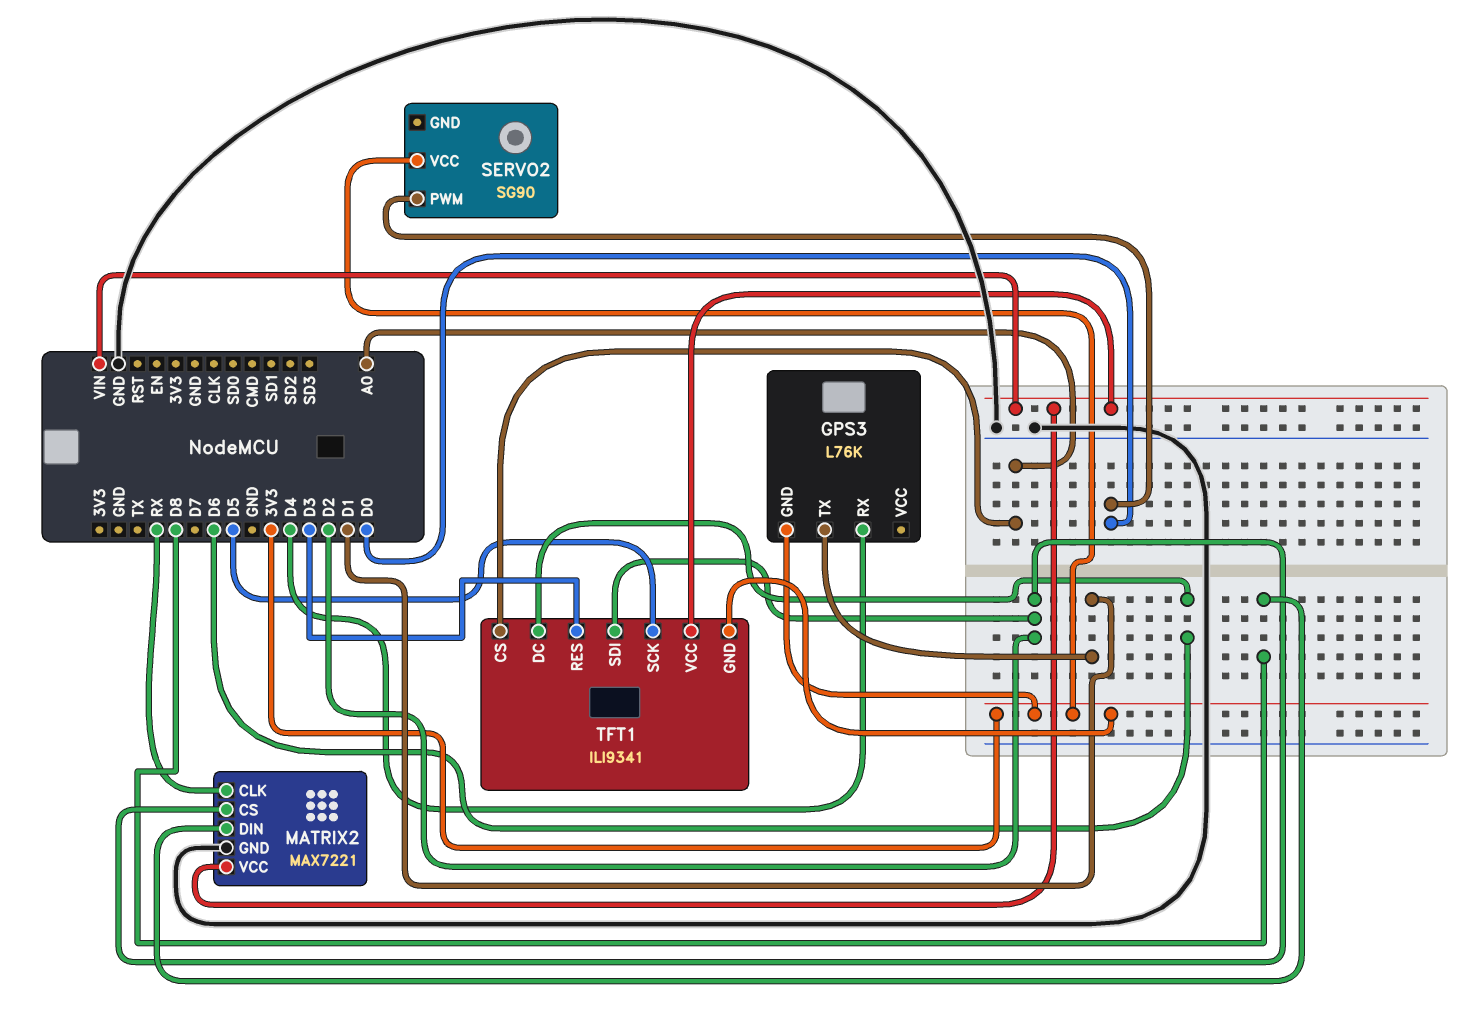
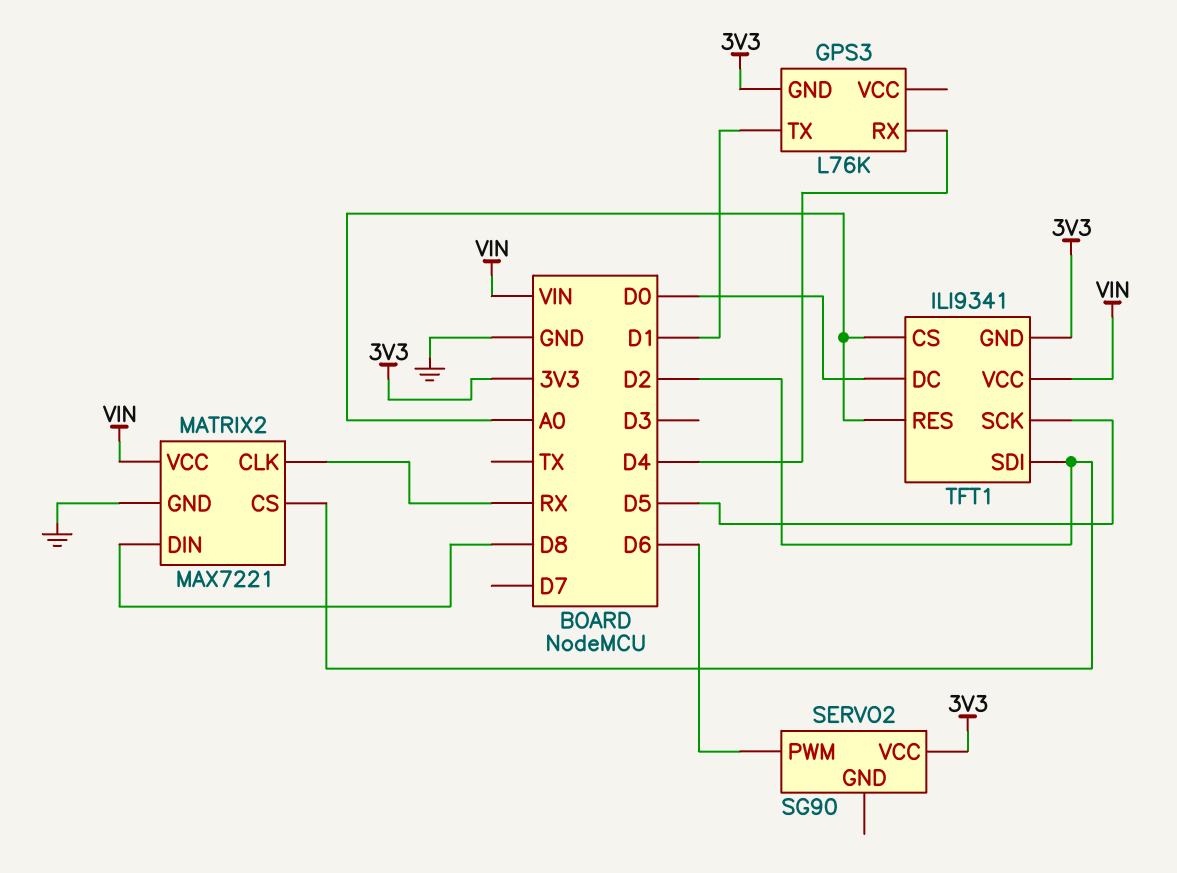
SERVO2 pin PWM: D0 -> D6
TFT1 pin DC: D6 -> D0
TFT1 pin RES: D3 -> A0

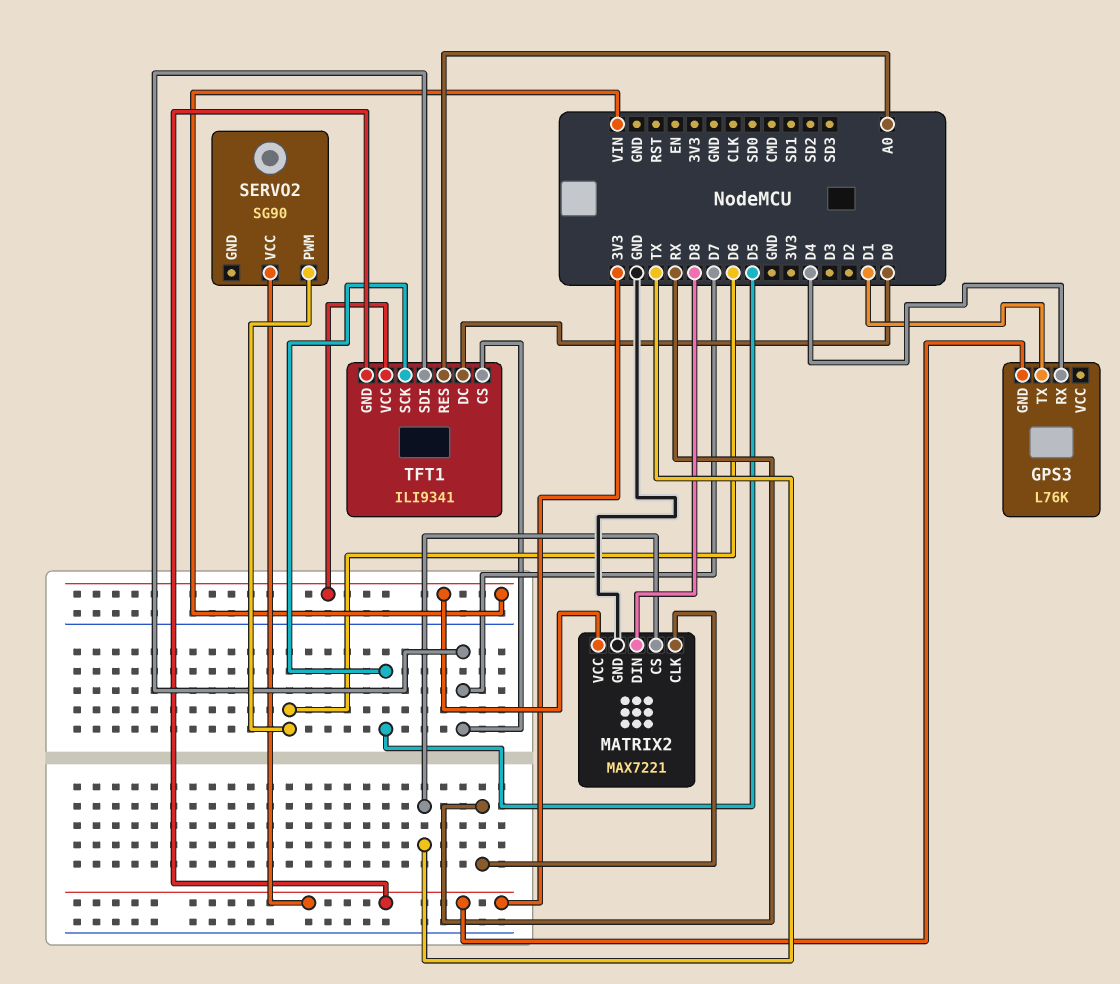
MATRIX2 pin CS: D2 -> TX
TFT1 pin CS: A0 -> D7
TFT1 pin SDI: D2 -> D7

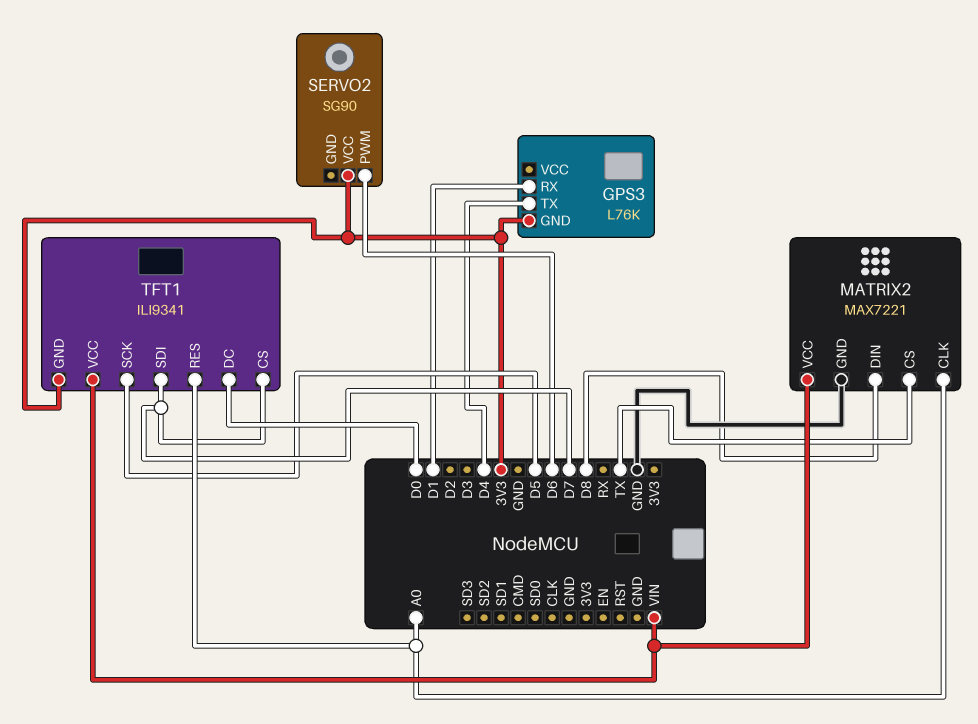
GPS3 pin RX: D4 -> D1
GPS3 pin TX: D1 -> D4
MATRIX2 pin CLK: RX -> A0

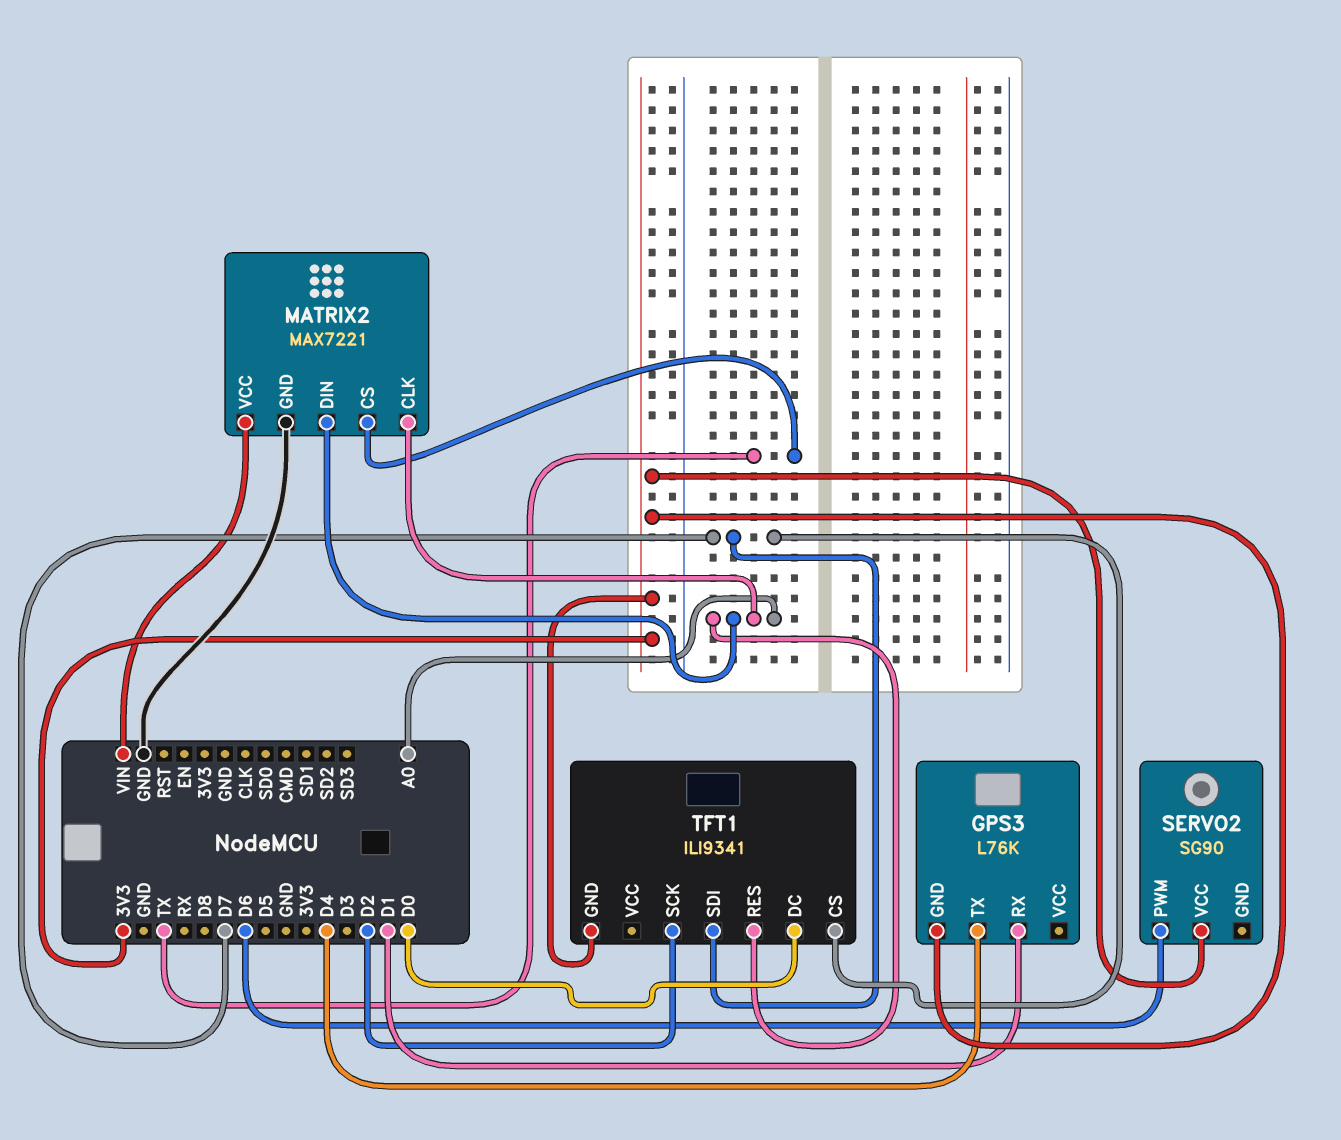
MATRIX2 pin DIN: D8 -> A0
TFT1 pin SCK: D5 -> D2
TFT1 pin VCC: VIN -> none

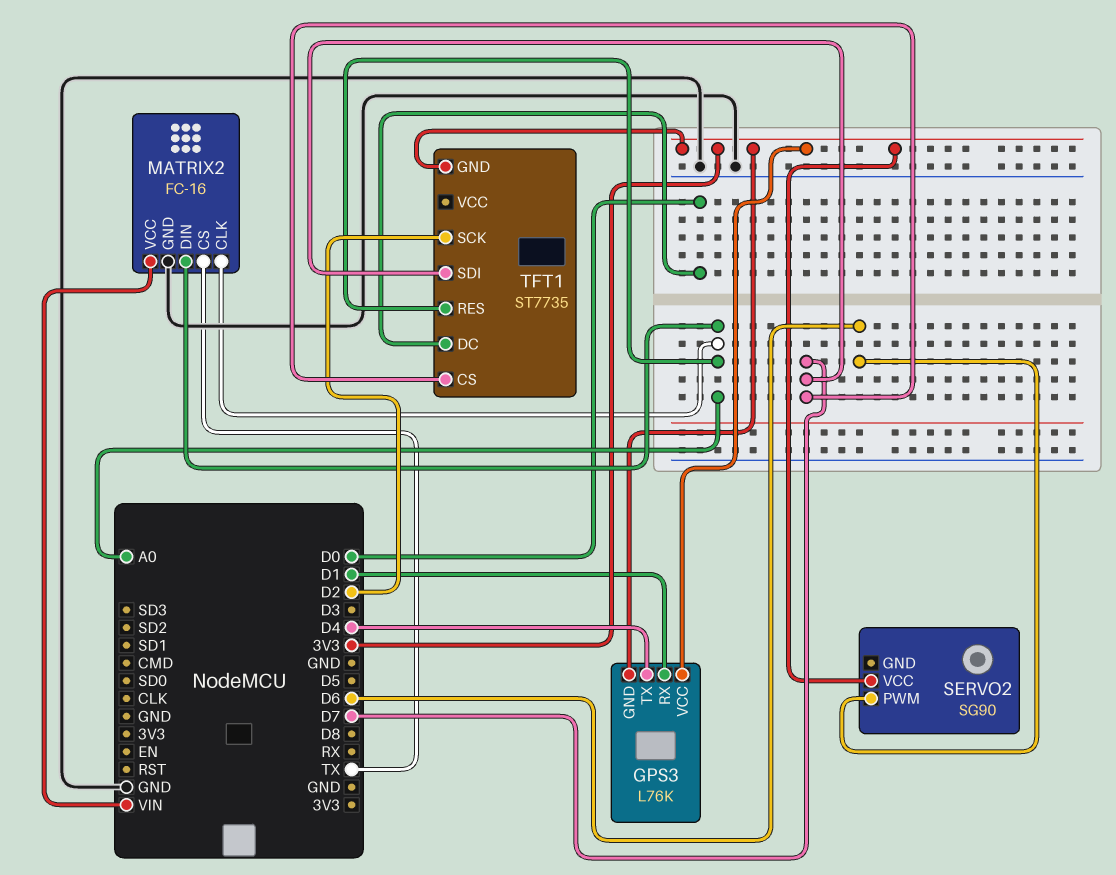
GPS3 pin VCC: none -> 3V3
MATRIX2: MAX7221 -> FC-16
TFT1: ILI9341 -> ST7735

